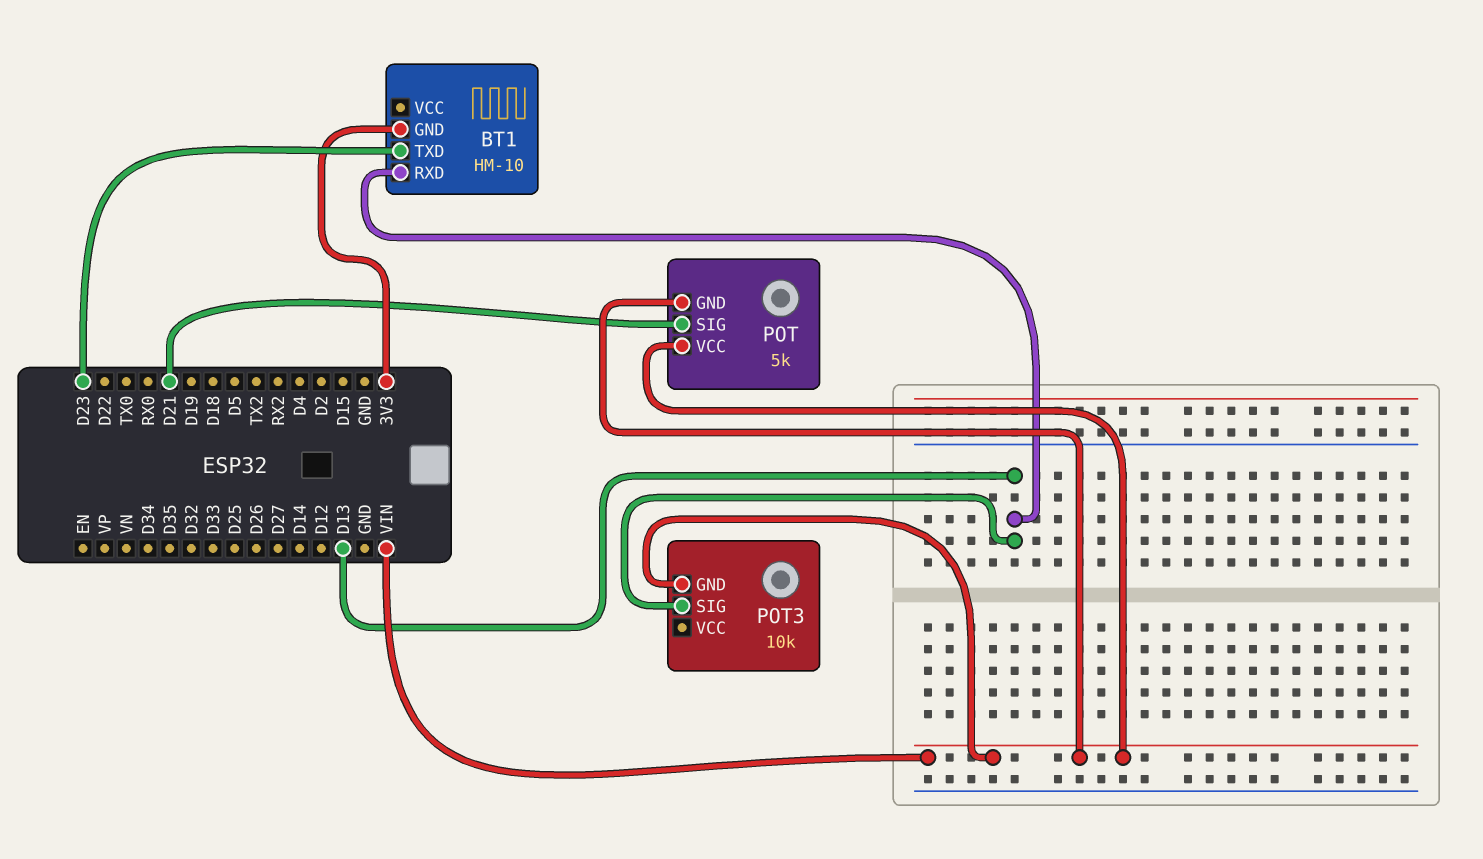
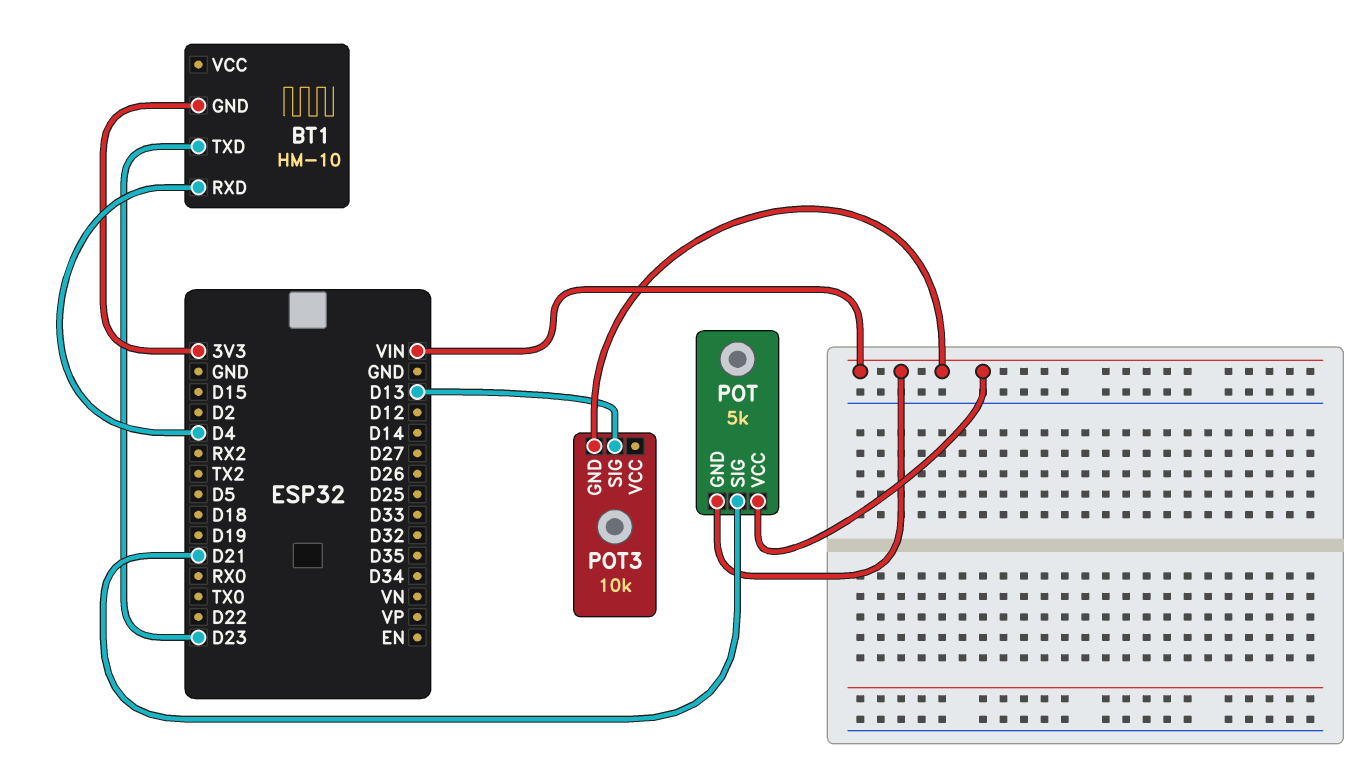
BT1 pin RXD: D13 -> D4

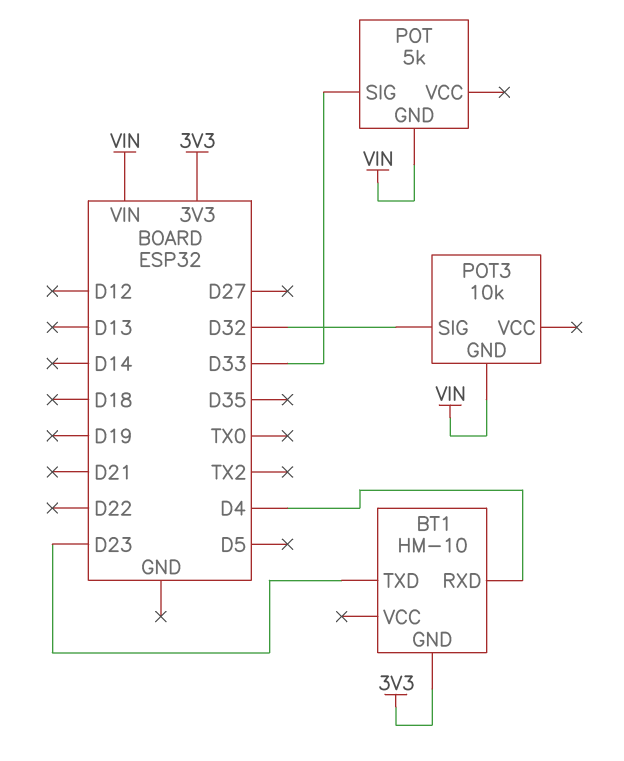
POT pin SIG: D21 -> D33
POT pin VCC: VIN -> none
POT3 pin SIG: D13 -> D32

